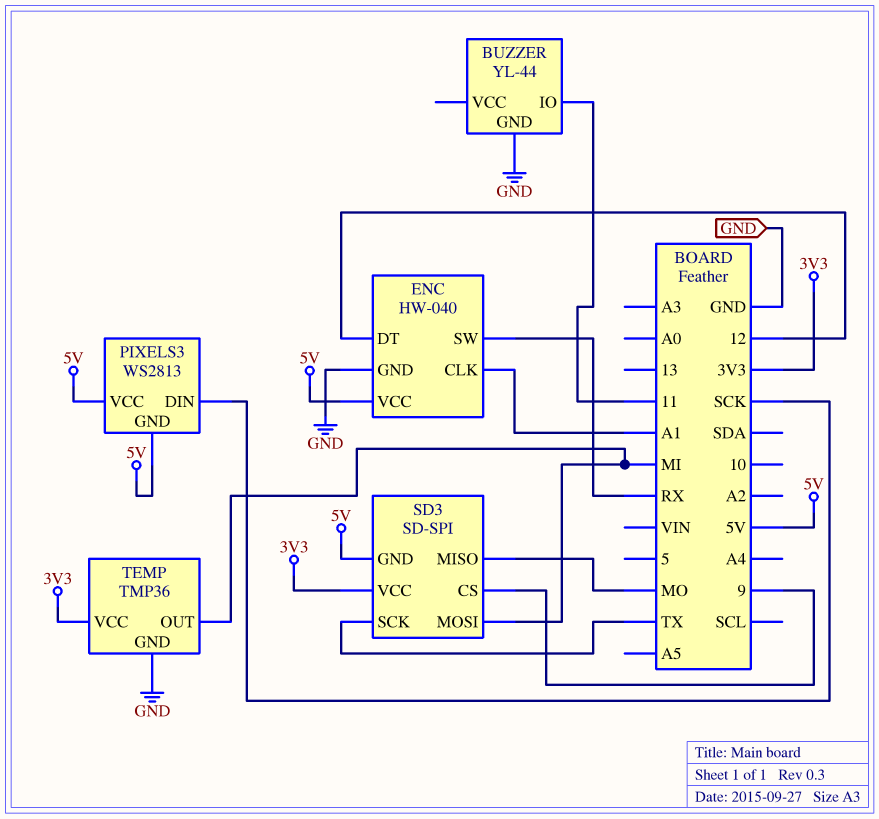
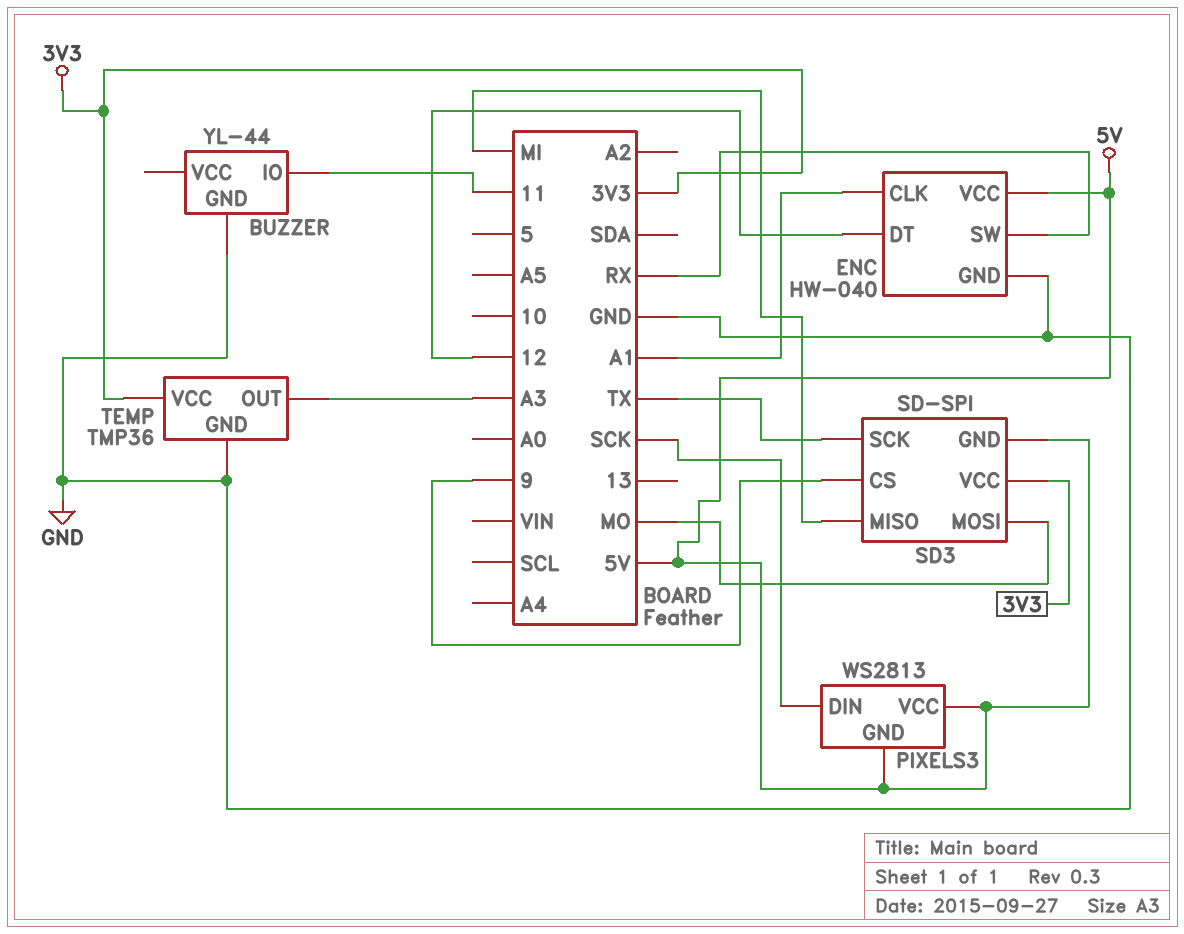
SD3 pin MISO: MO -> MI
SD3 pin MOSI: MI -> MO
TEMP pin OUT: MI -> A3

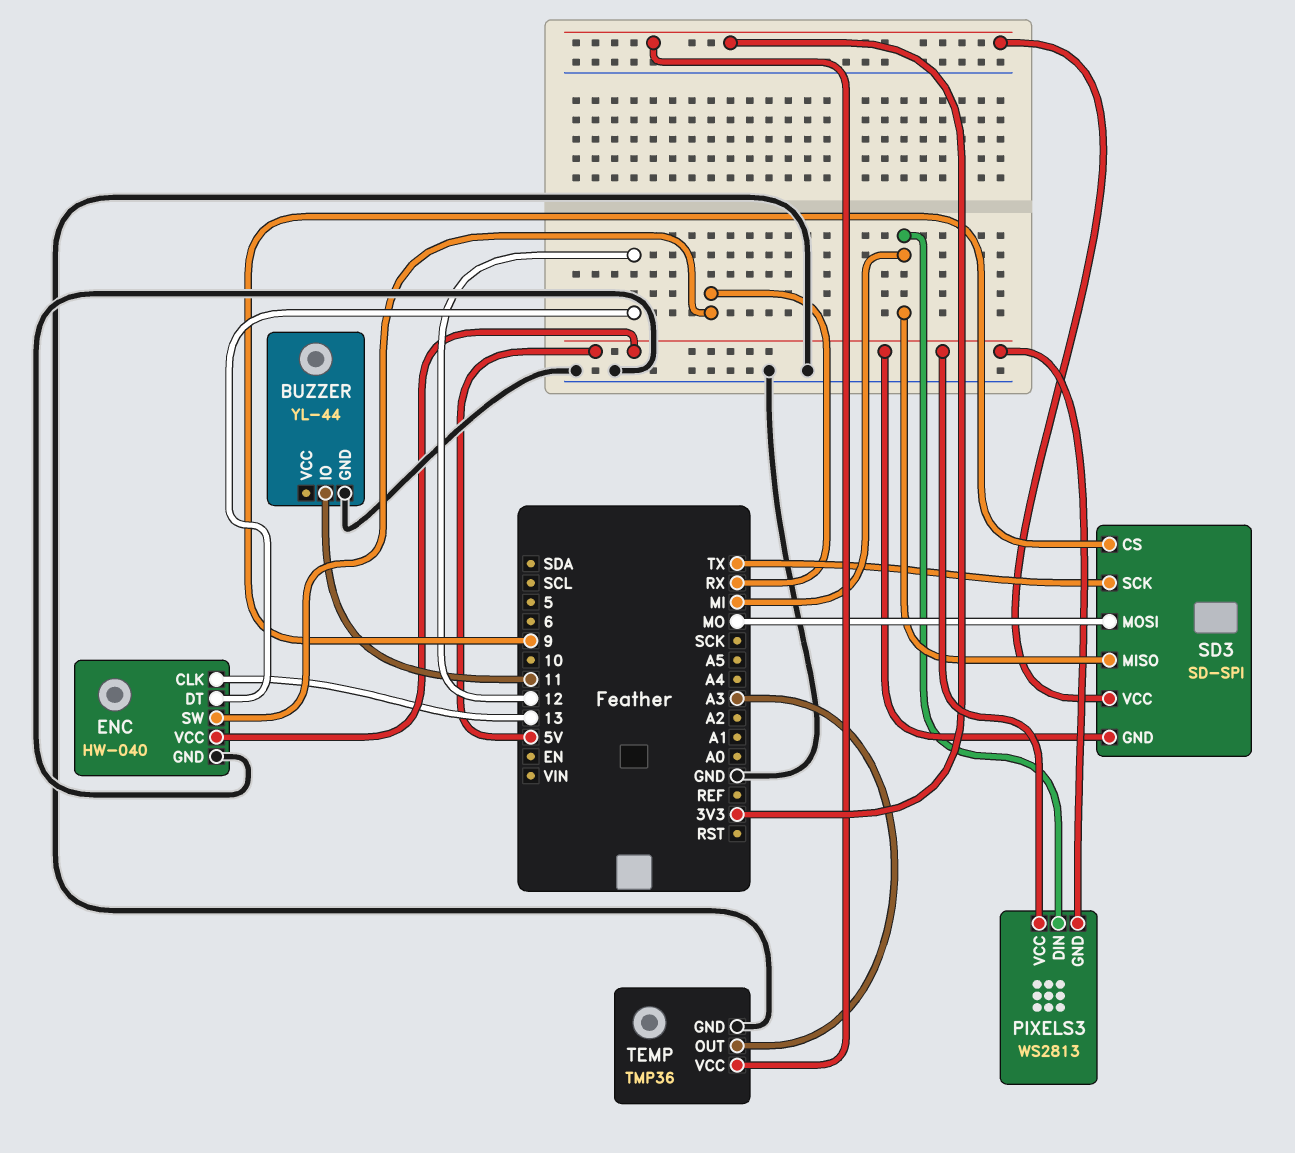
ENC pin CLK: A1 -> 13
PIXELS3 pin DIN: SCK -> MI

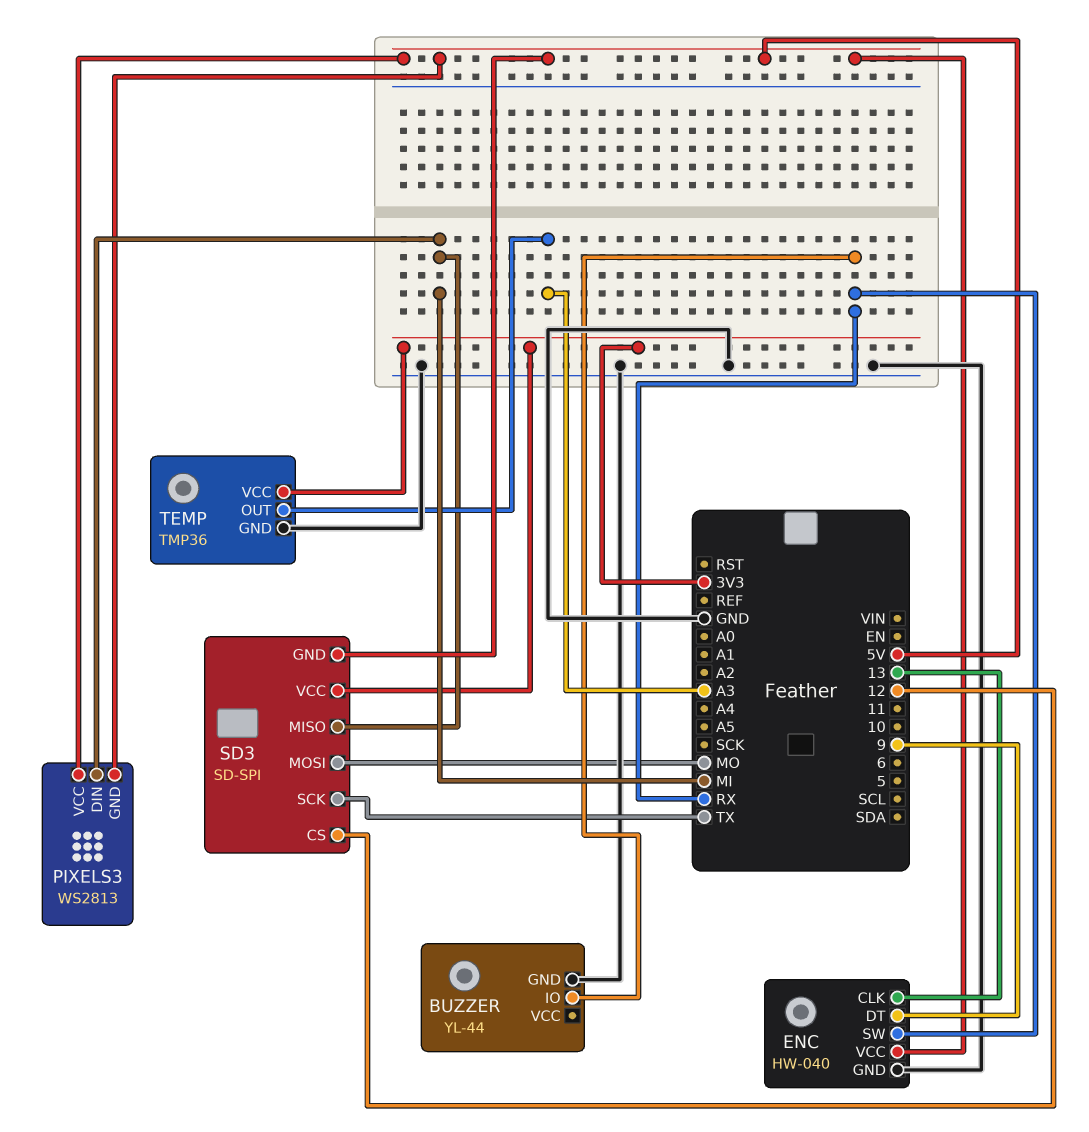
BUZZER pin IO: 11 -> RX
ENC pin DT: 12 -> 9
SD3 pin CS: 9 -> 12

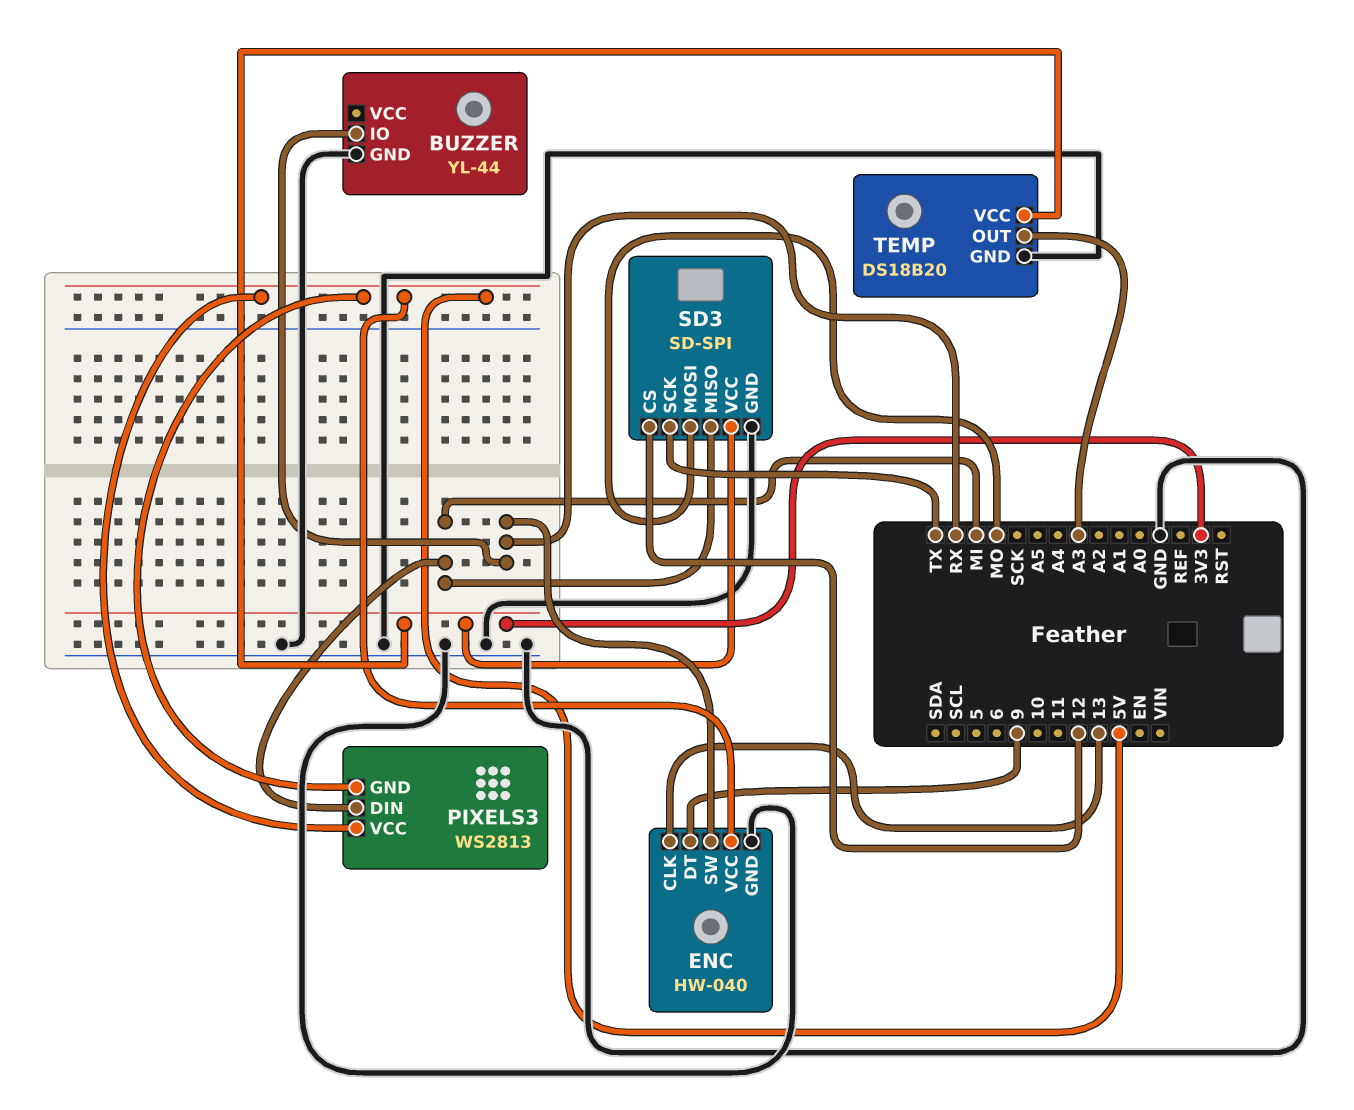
SD3 pin GND: 5V -> GND
TEMP: TMP36 -> DS18B20

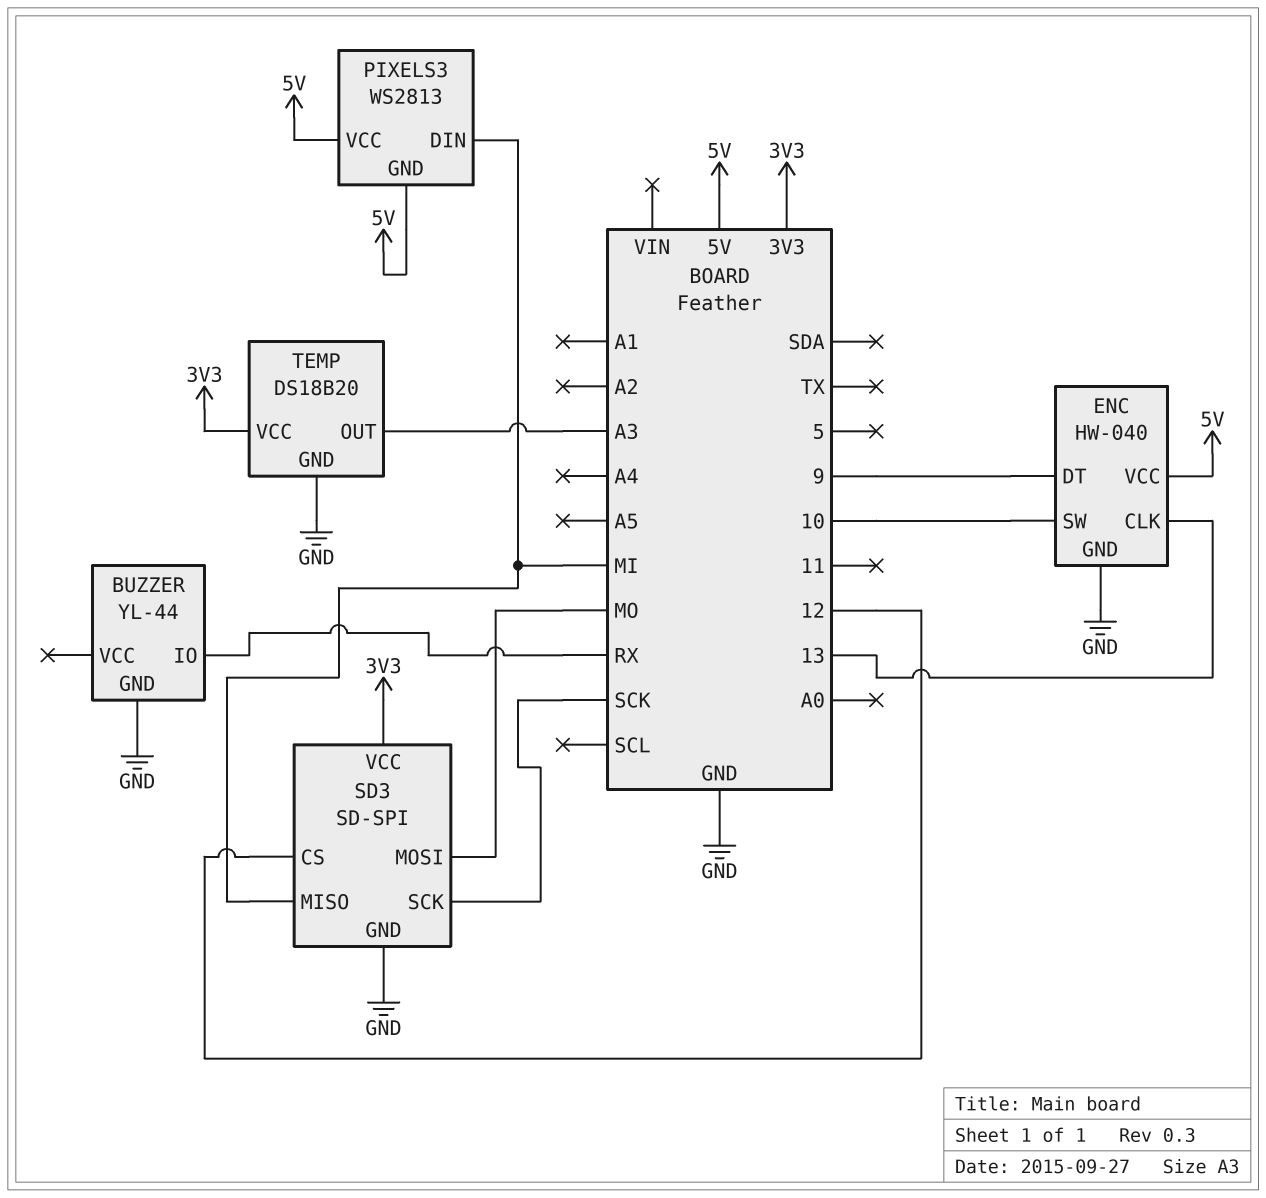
ENC pin SW: RX -> 10
SD3 pin SCK: TX -> SCK

